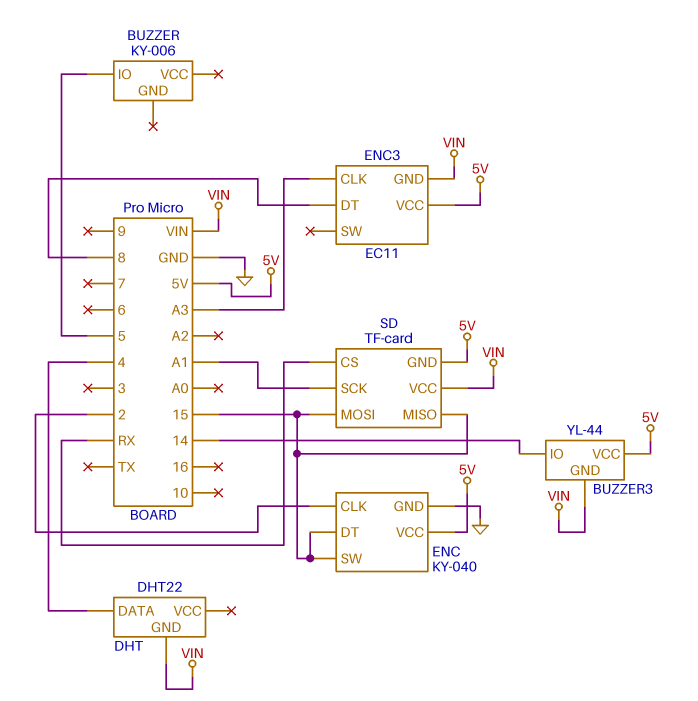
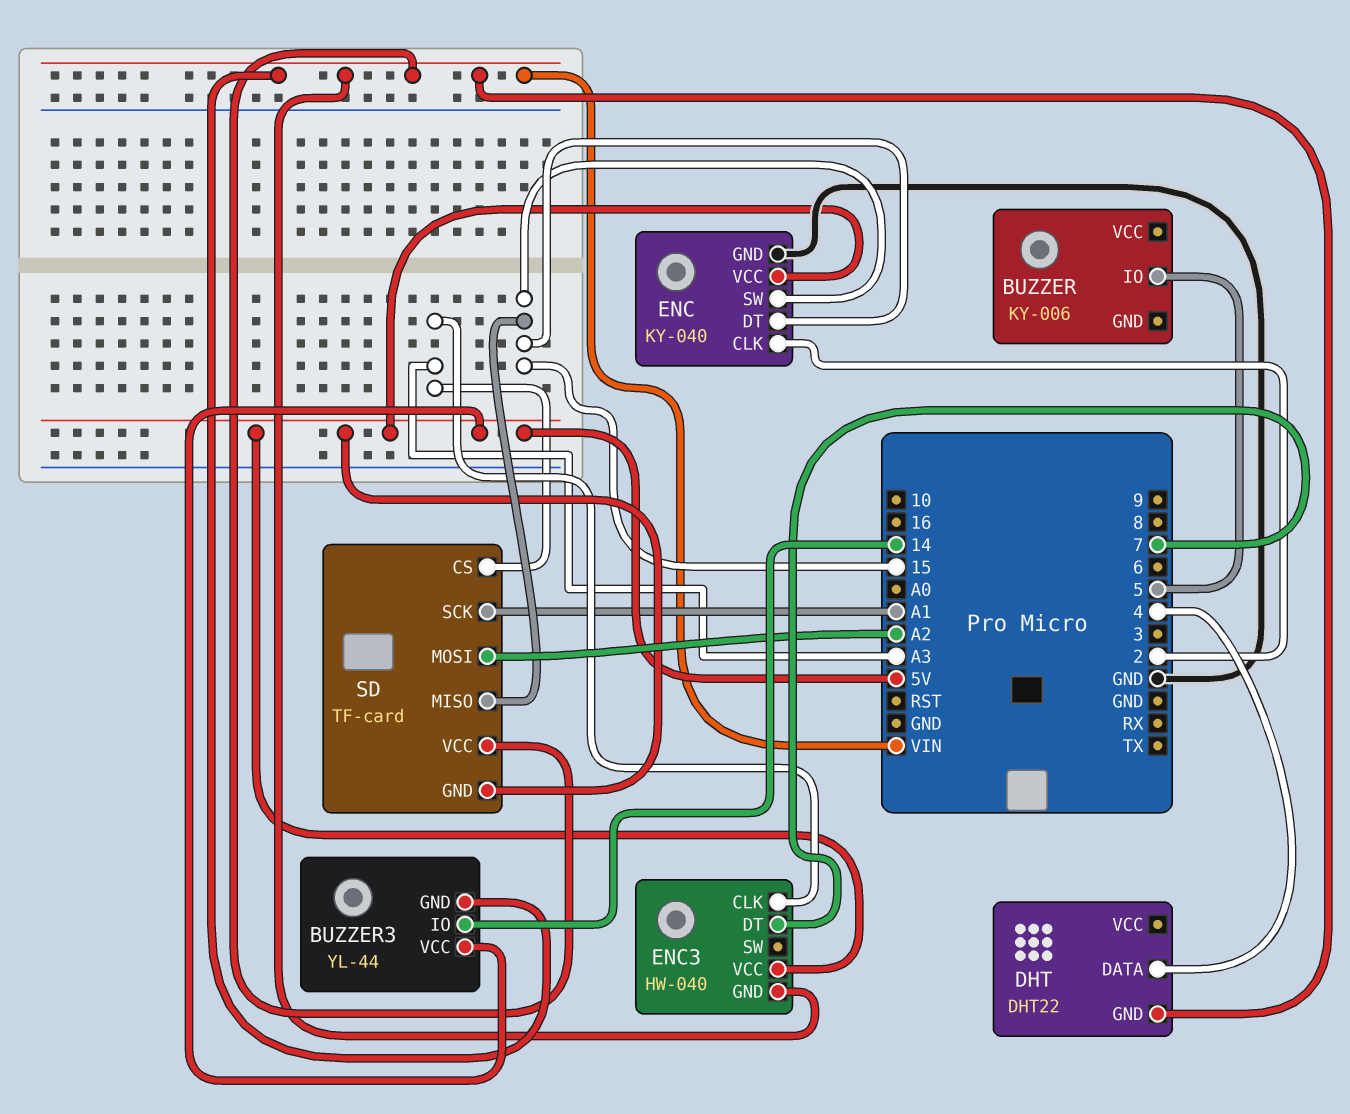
ENC3: EC11 -> HW-040
ENC3 pin DT: 8 -> 7
SD pin CS: RX -> A3
SD pin MOSI: 15 -> A2

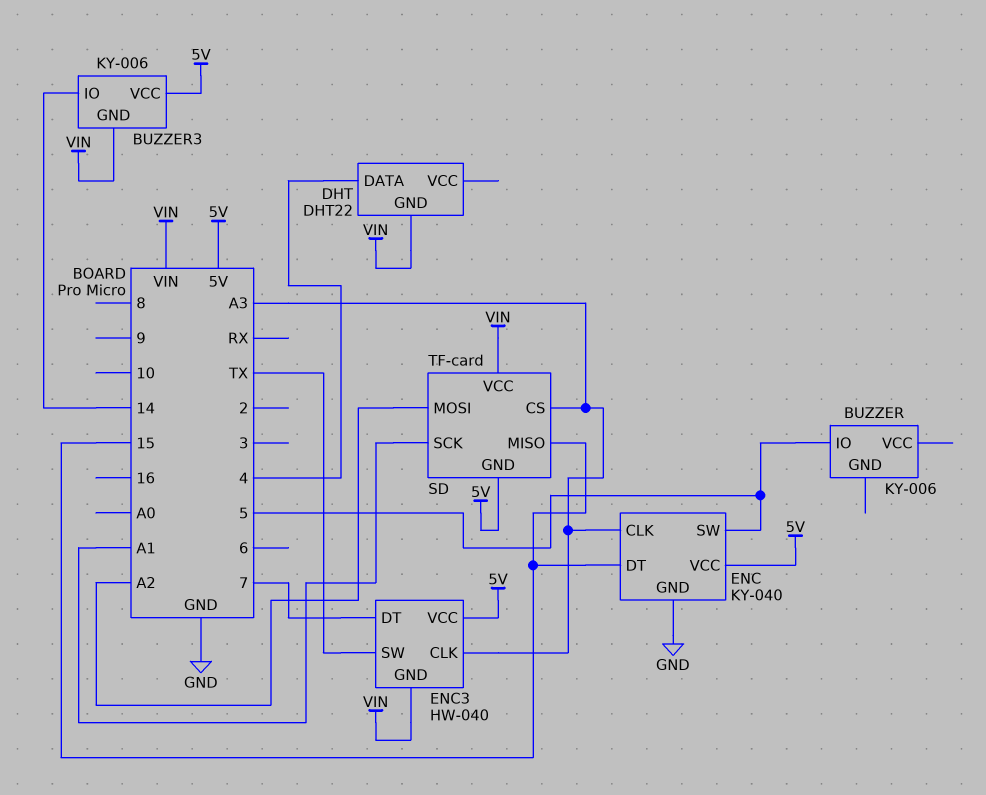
BUZZER3: YL-44 -> KY-006
ENC pin CLK: 2 -> A3
ENC pin SW: 15 -> 5
ENC3 pin SW: none -> TX

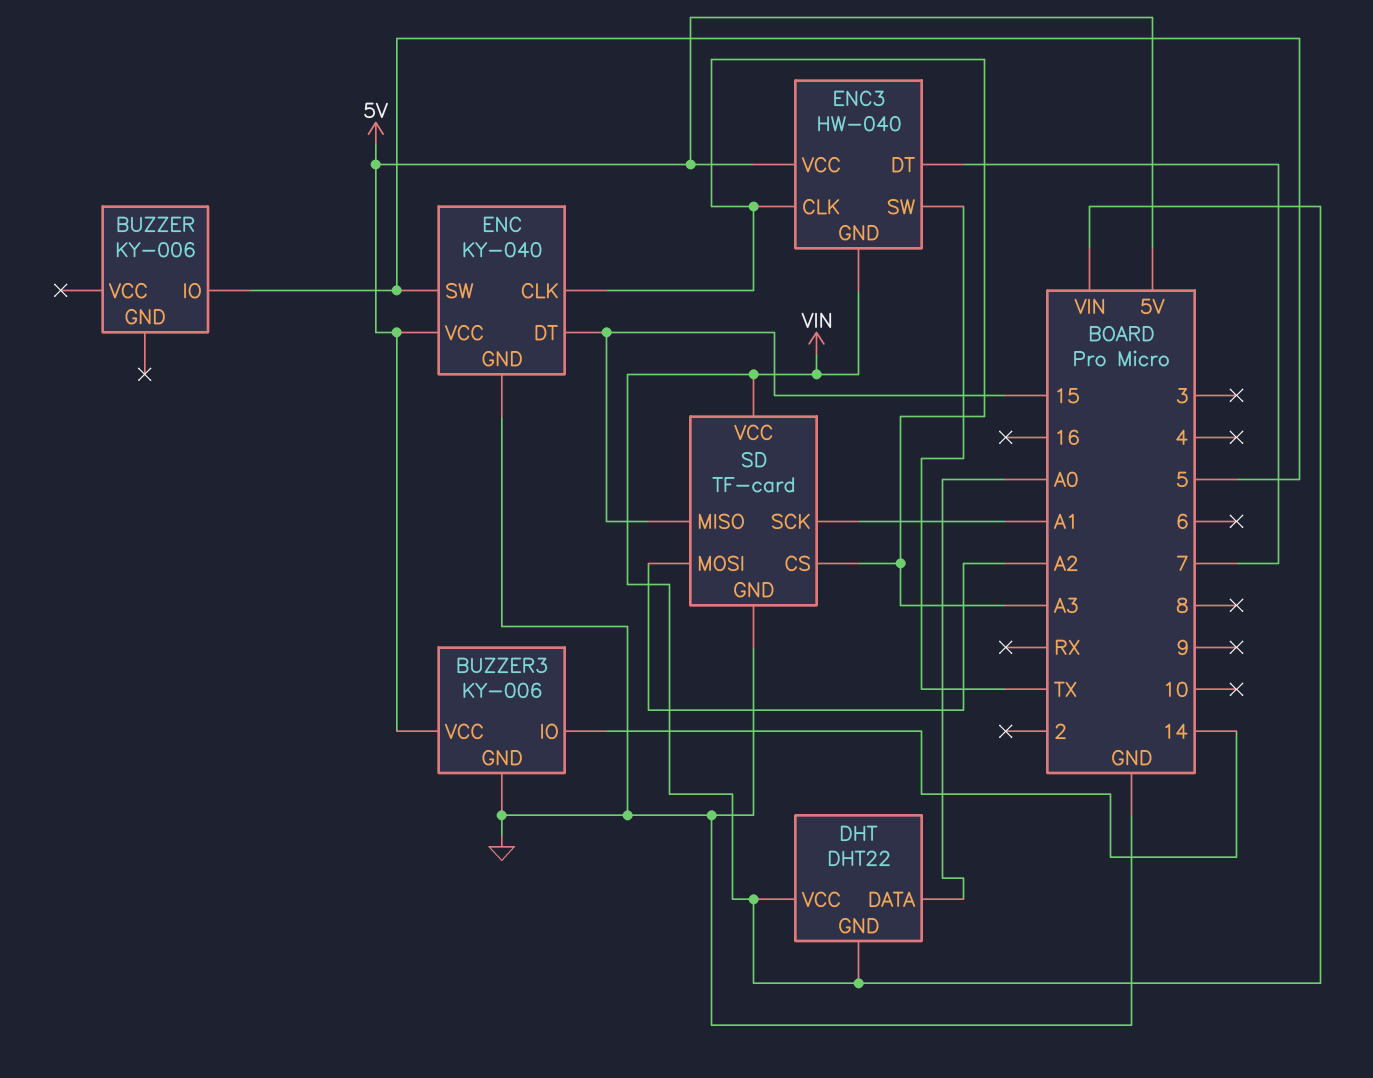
BUZZER3 pin GND: VIN -> GND
DHT pin DATA: 4 -> A0
DHT pin VCC: none -> VIN
SD pin GND: 5V -> GND

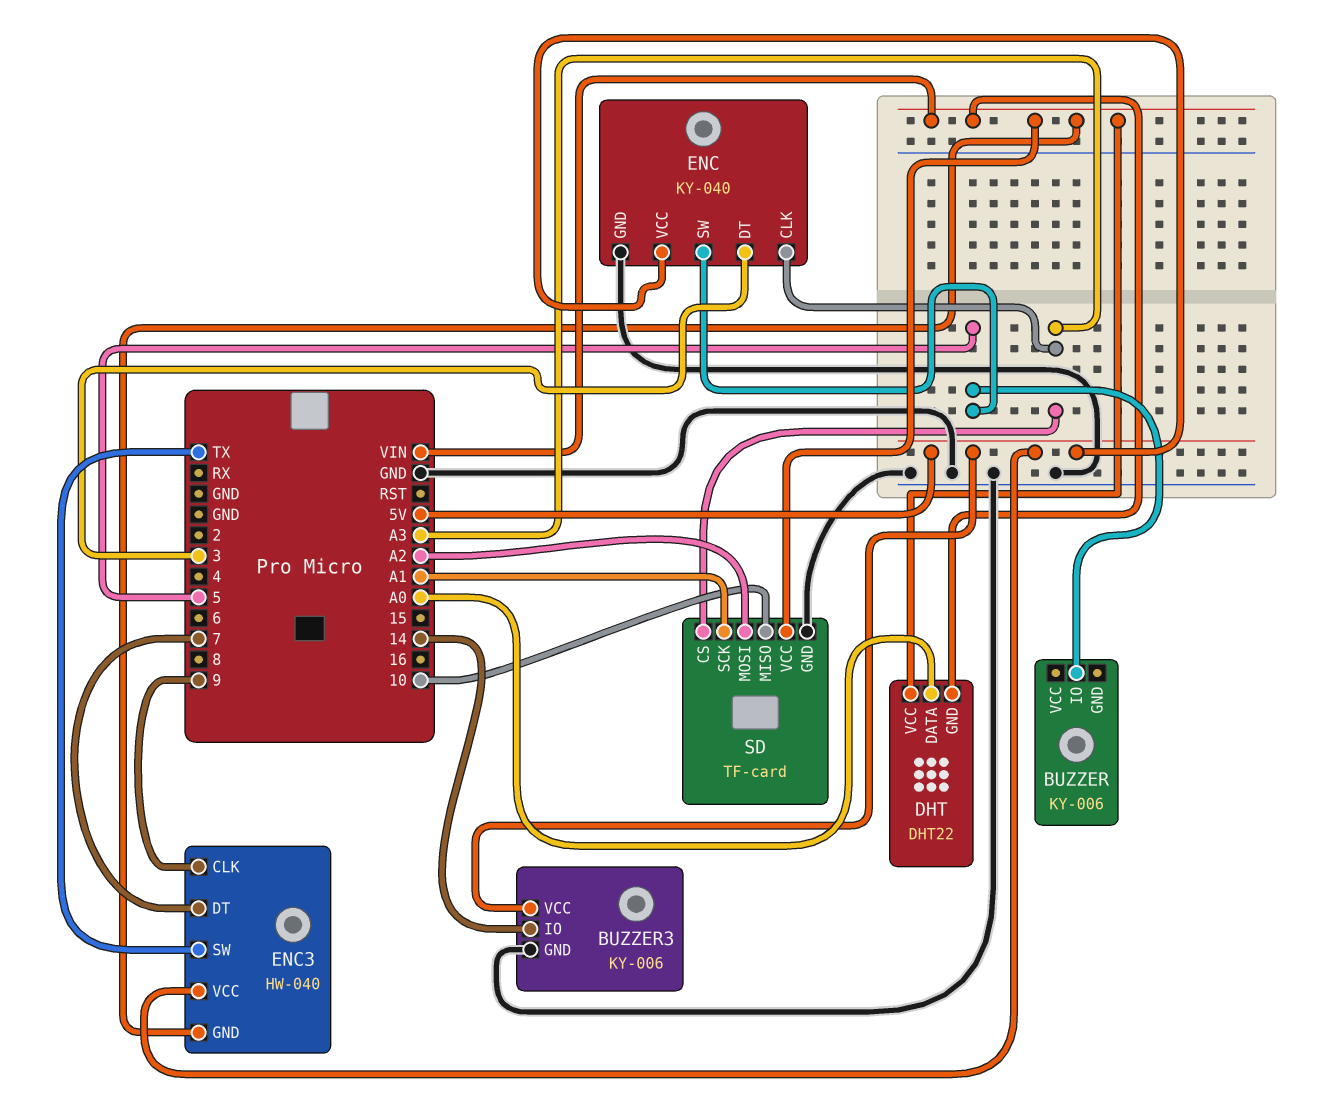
ENC pin DT: 15 -> 3
ENC3 pin CLK: A3 -> 9
SD pin MISO: 15 -> 10

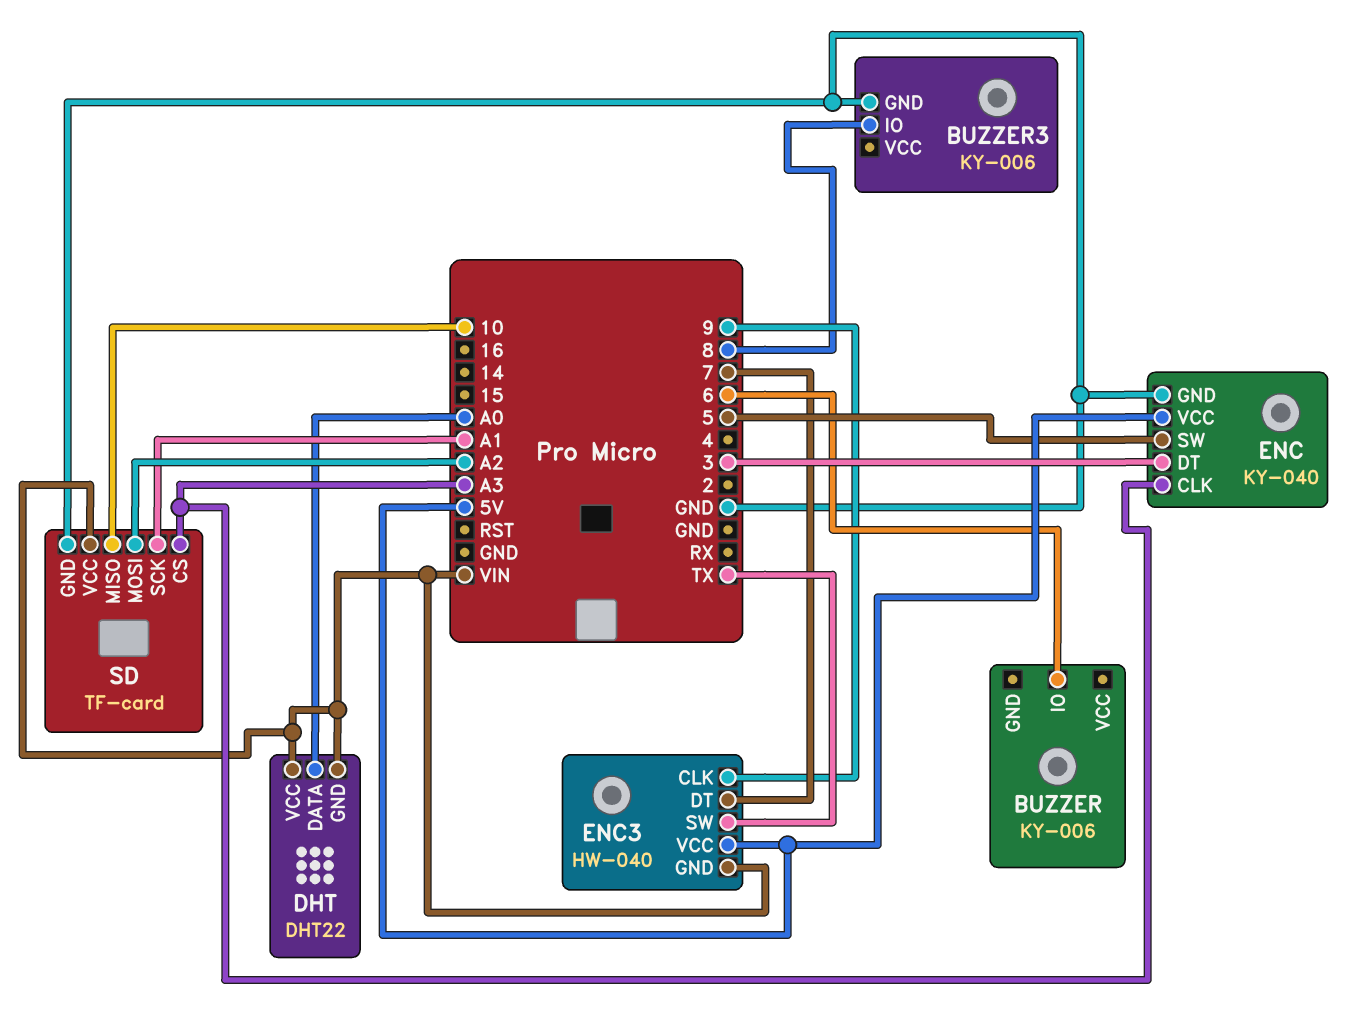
BUZZER pin IO: 5 -> 6
BUZZER3 pin IO: 14 -> 8
BUZZER3 pin VCC: 5V -> none

